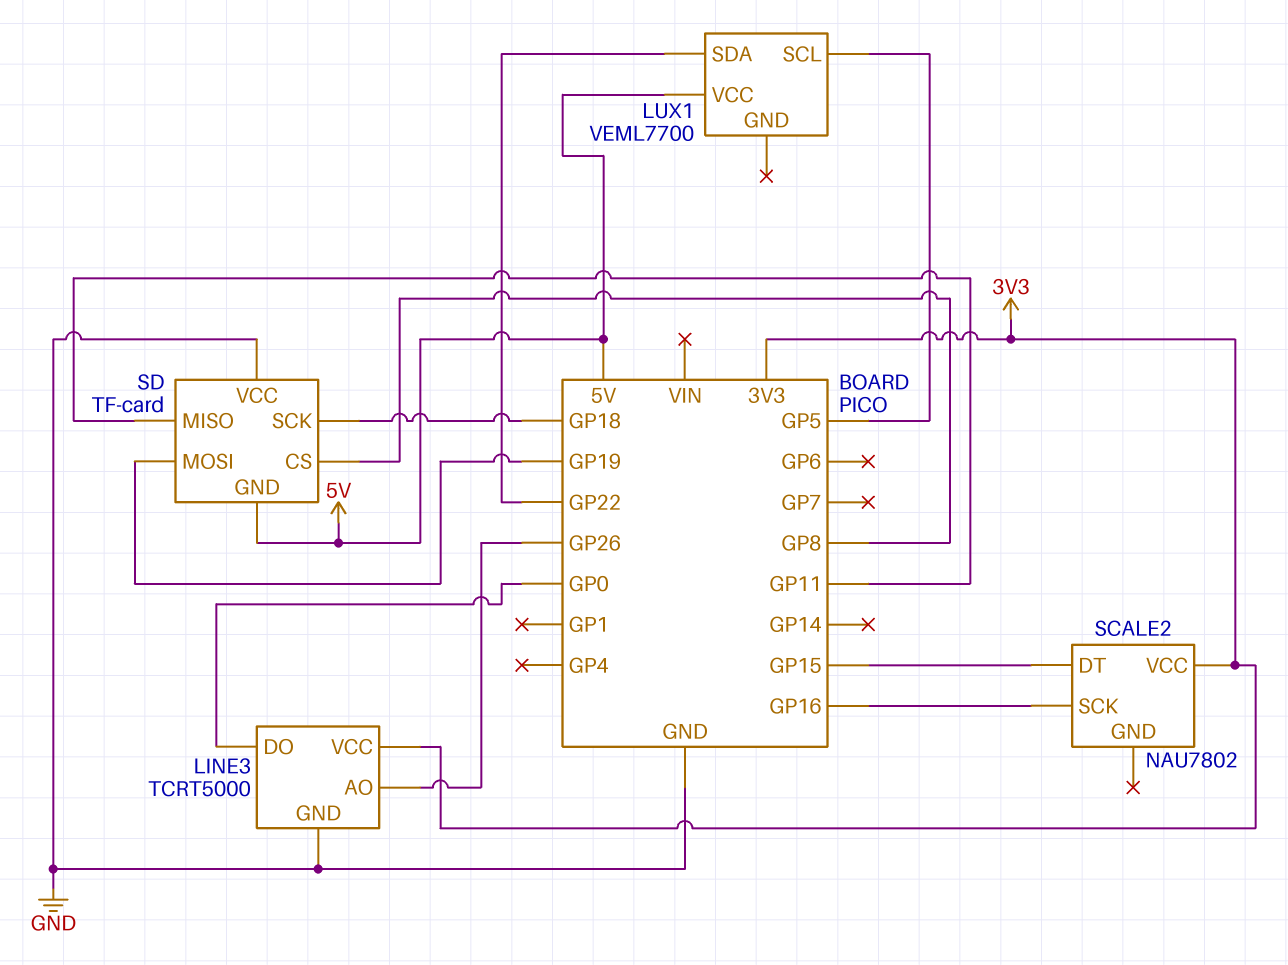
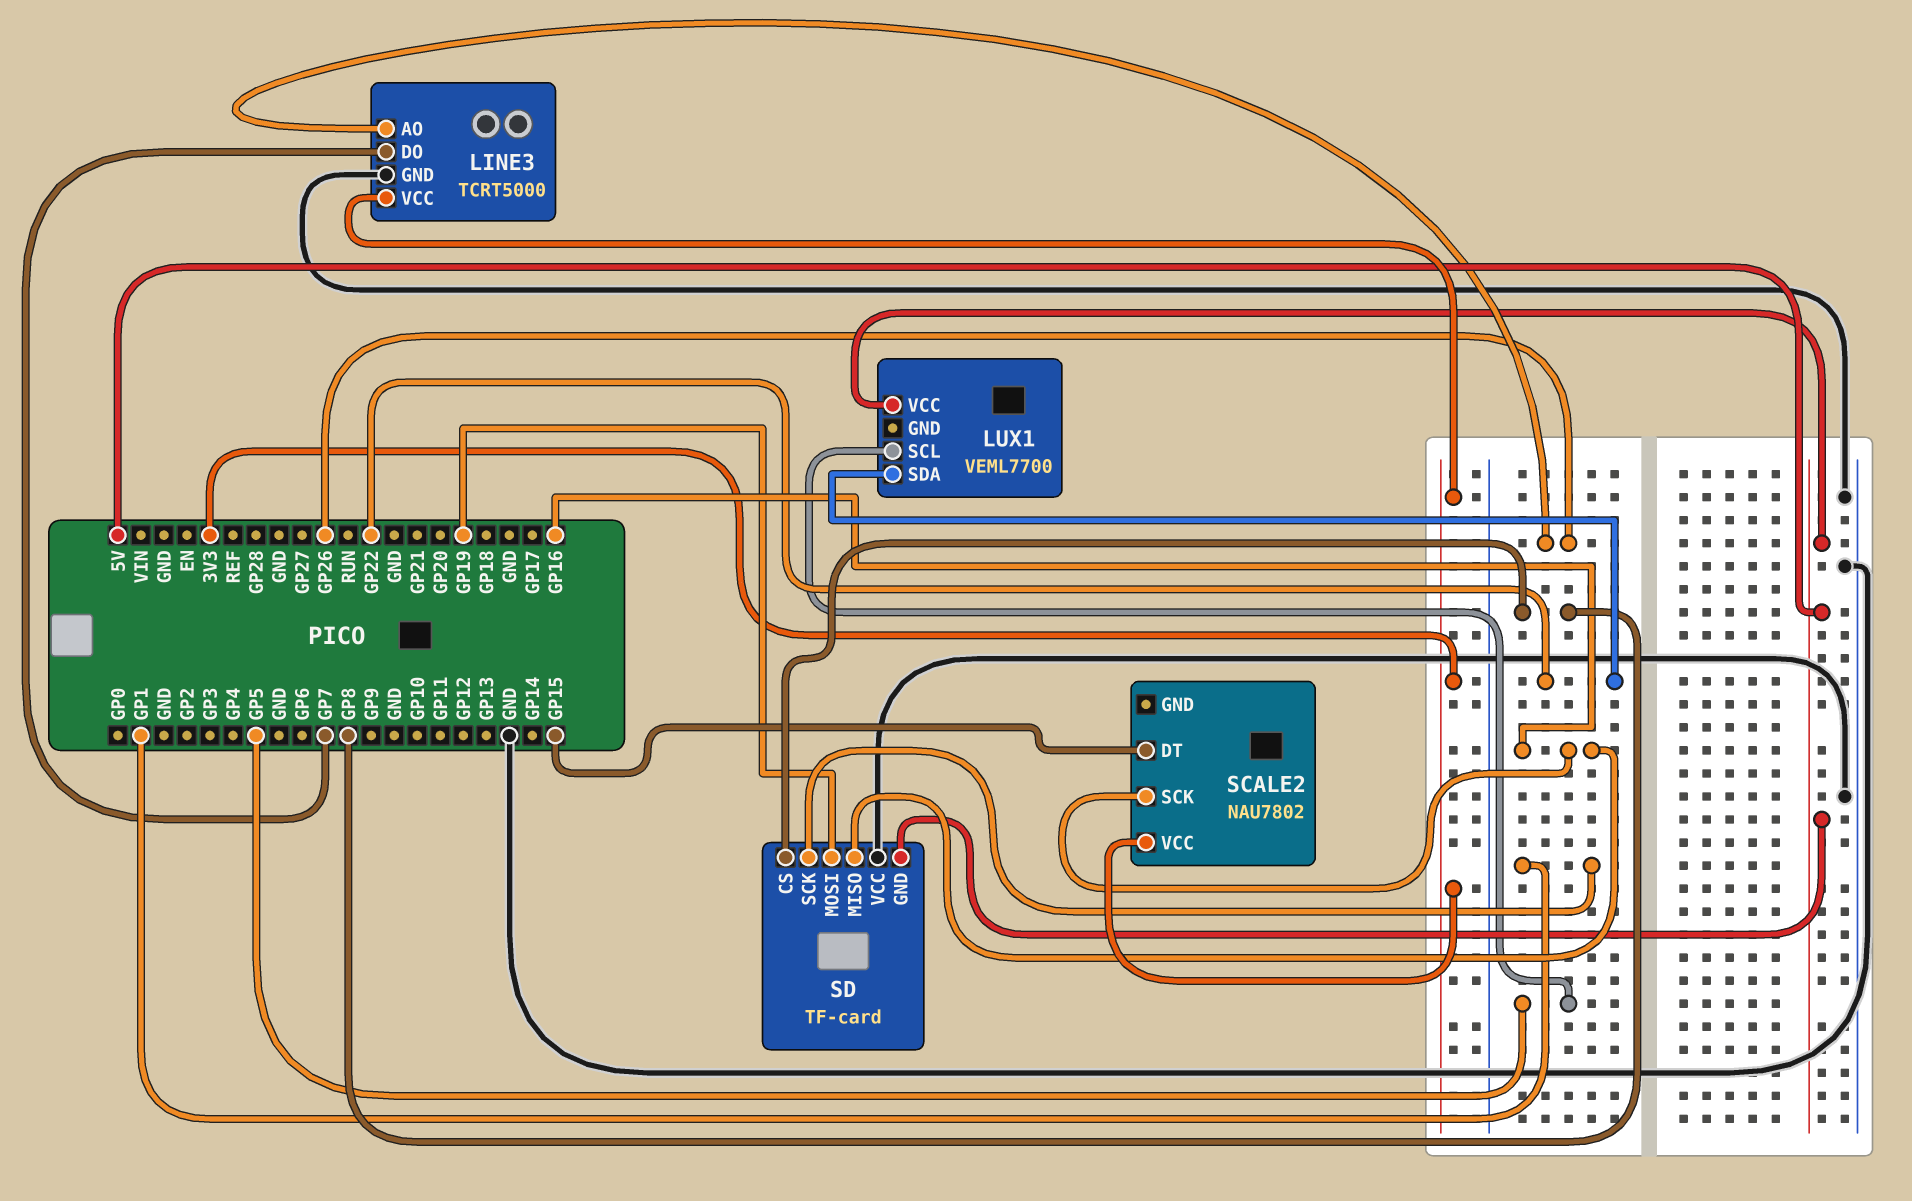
LINE3 pin DO: GP0 -> GP7
SD pin MISO: GP11 -> GP16
SD pin SCK: GP18 -> GP1

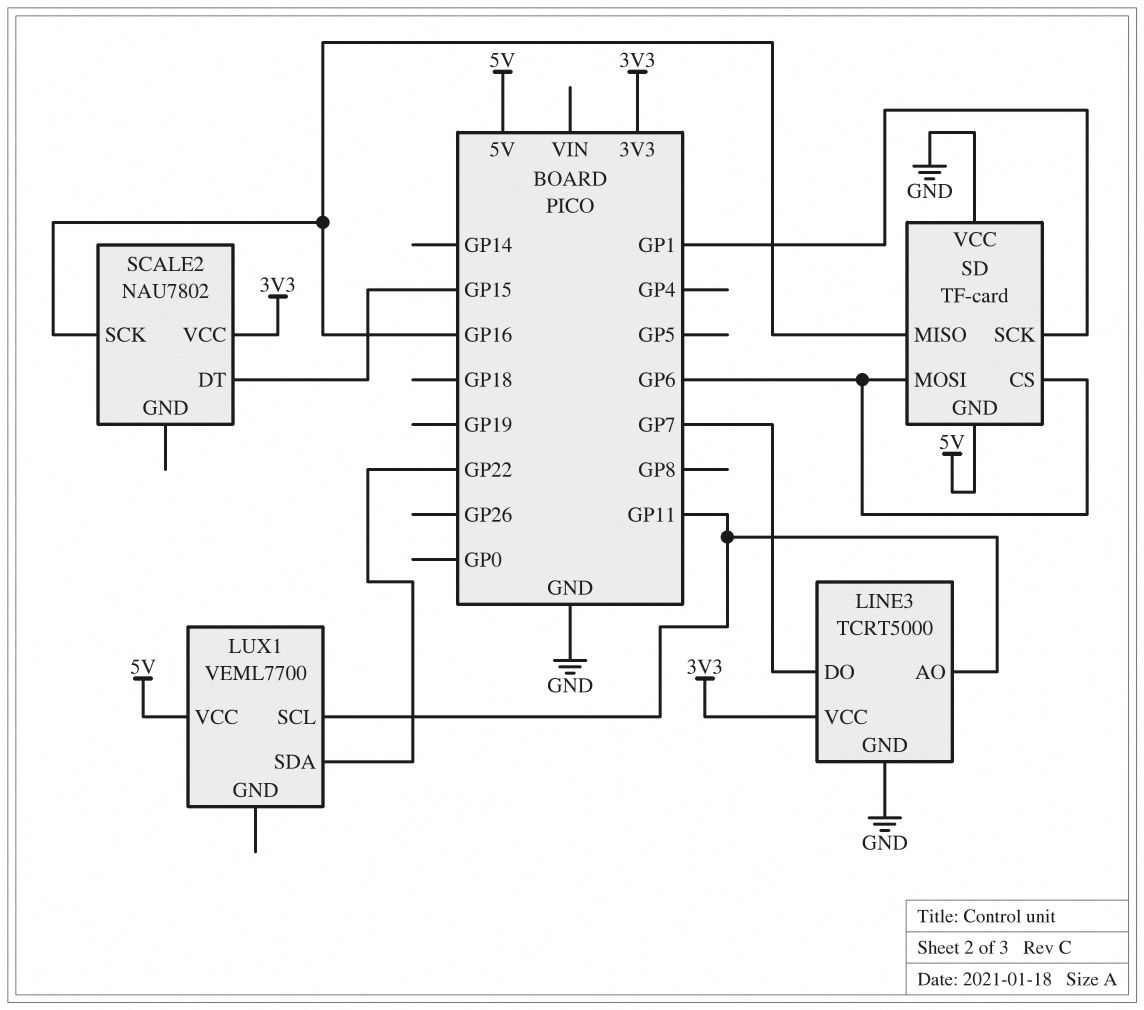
LINE3 pin AO: GP26 -> GP11
LUX1 pin SCL: GP5 -> GP11
SD pin CS: GP8 -> GP6
SD pin MOSI: GP19 -> GP6

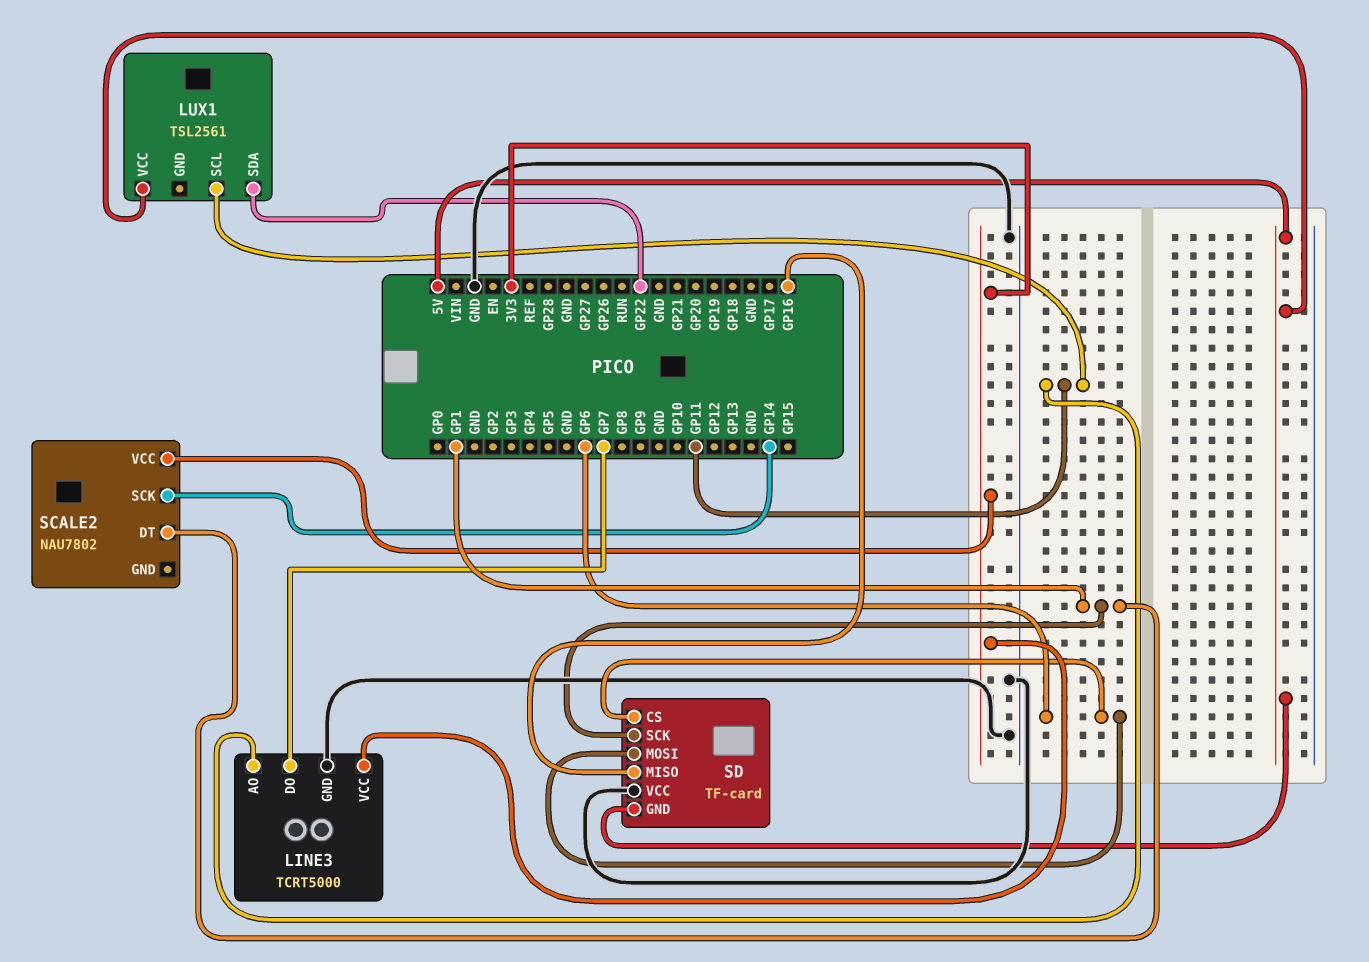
LUX1: VEML7700 -> TSL2561
SCALE2 pin DT: GP15 -> GP1
SCALE2 pin SCK: GP16 -> GP14

